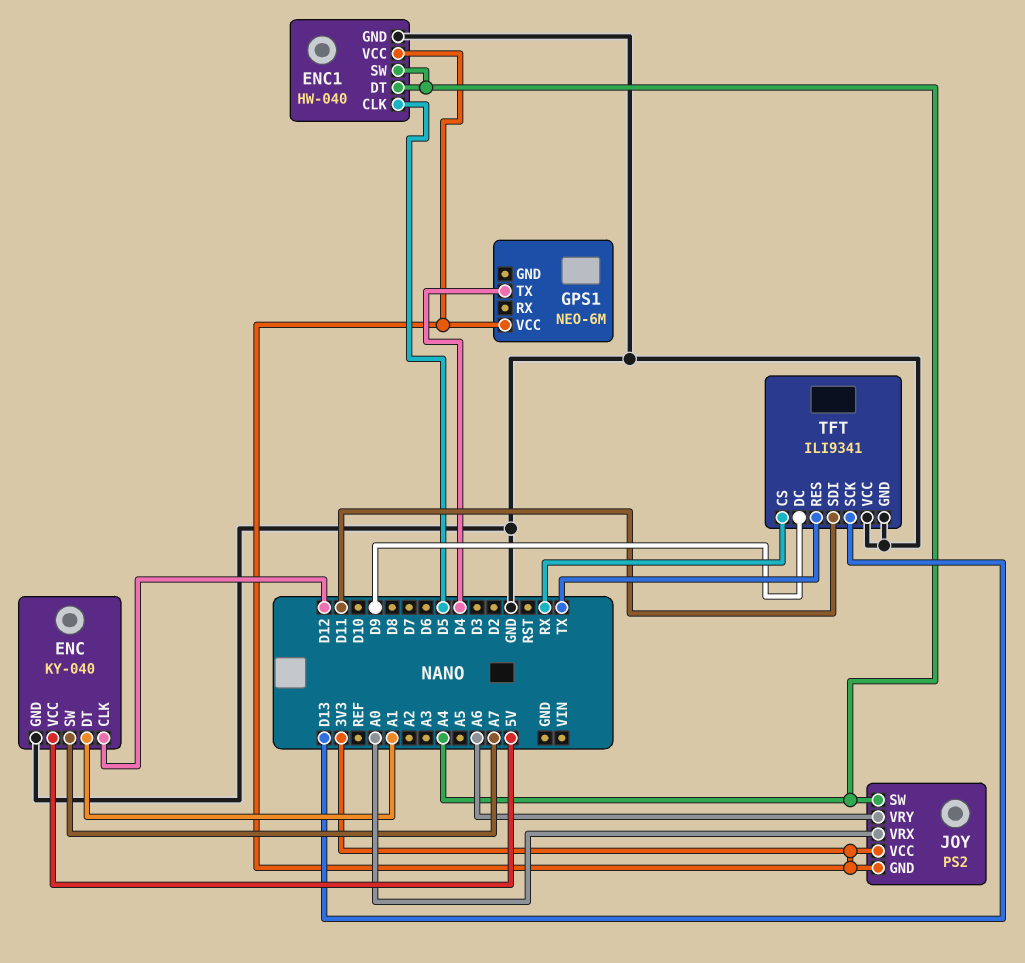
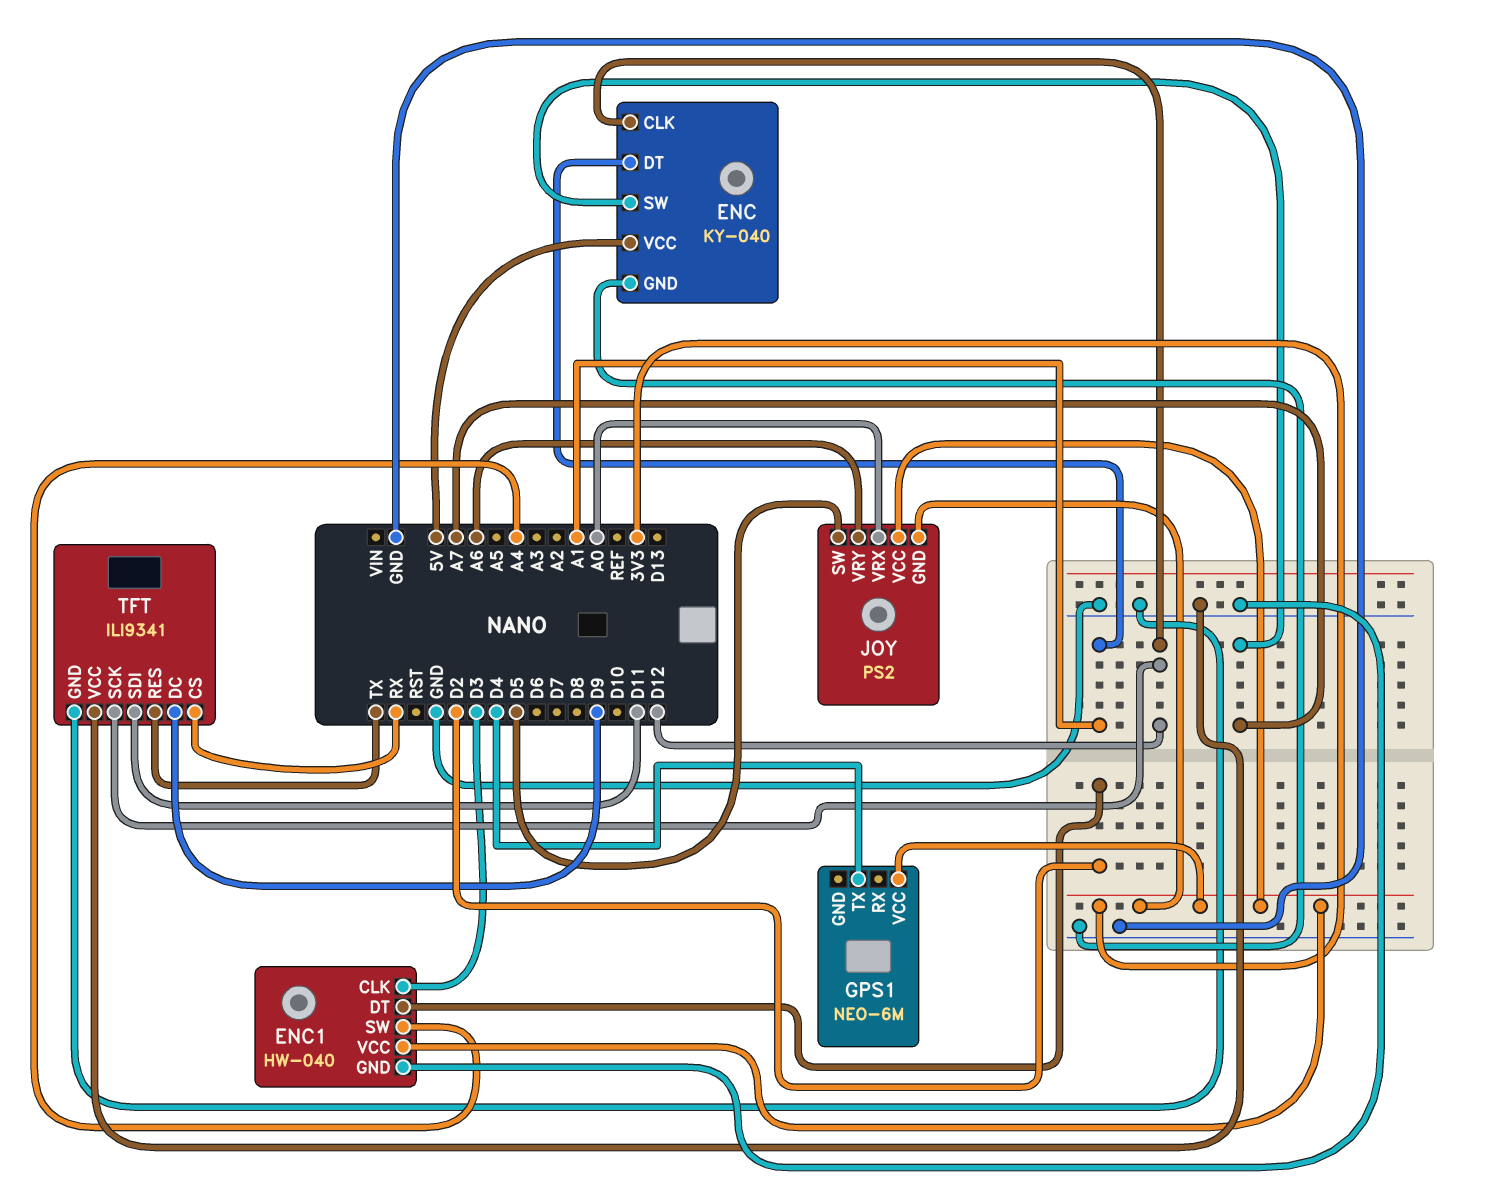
ENC1 pin CLK: D5 -> D3
ENC1 pin DT: A4 -> D2
JOY pin SW: A4 -> D5
TFT pin SCK: D13 -> D12

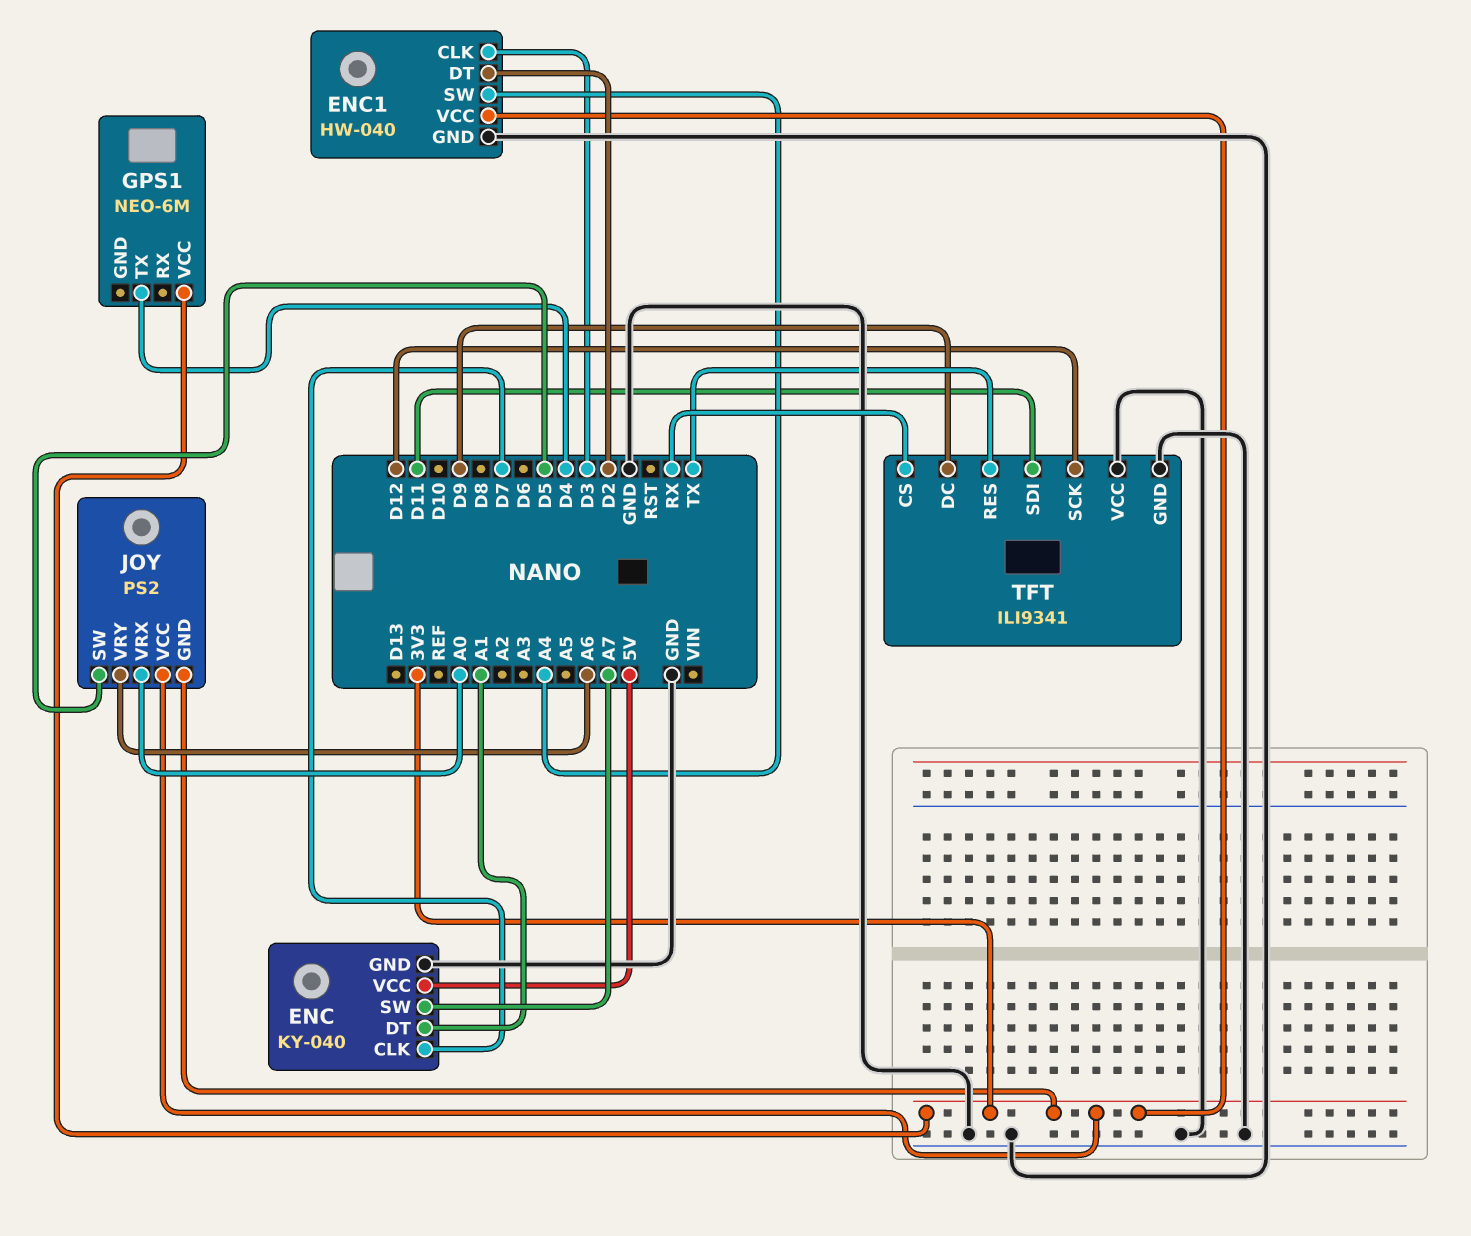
ENC pin CLK: D12 -> D7

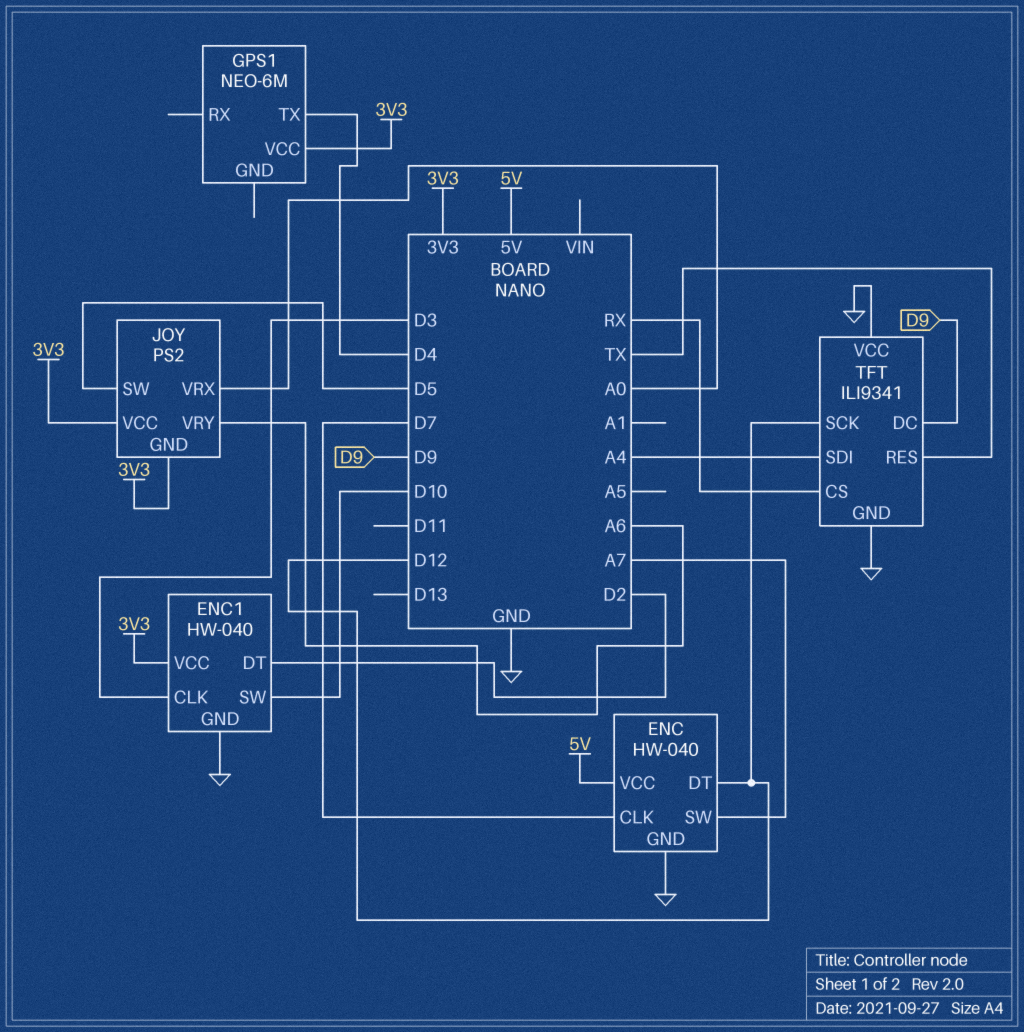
ENC: KY-040 -> HW-040
ENC pin DT: A1 -> D12
ENC1 pin SW: A4 -> D10
TFT pin SDI: D11 -> A4

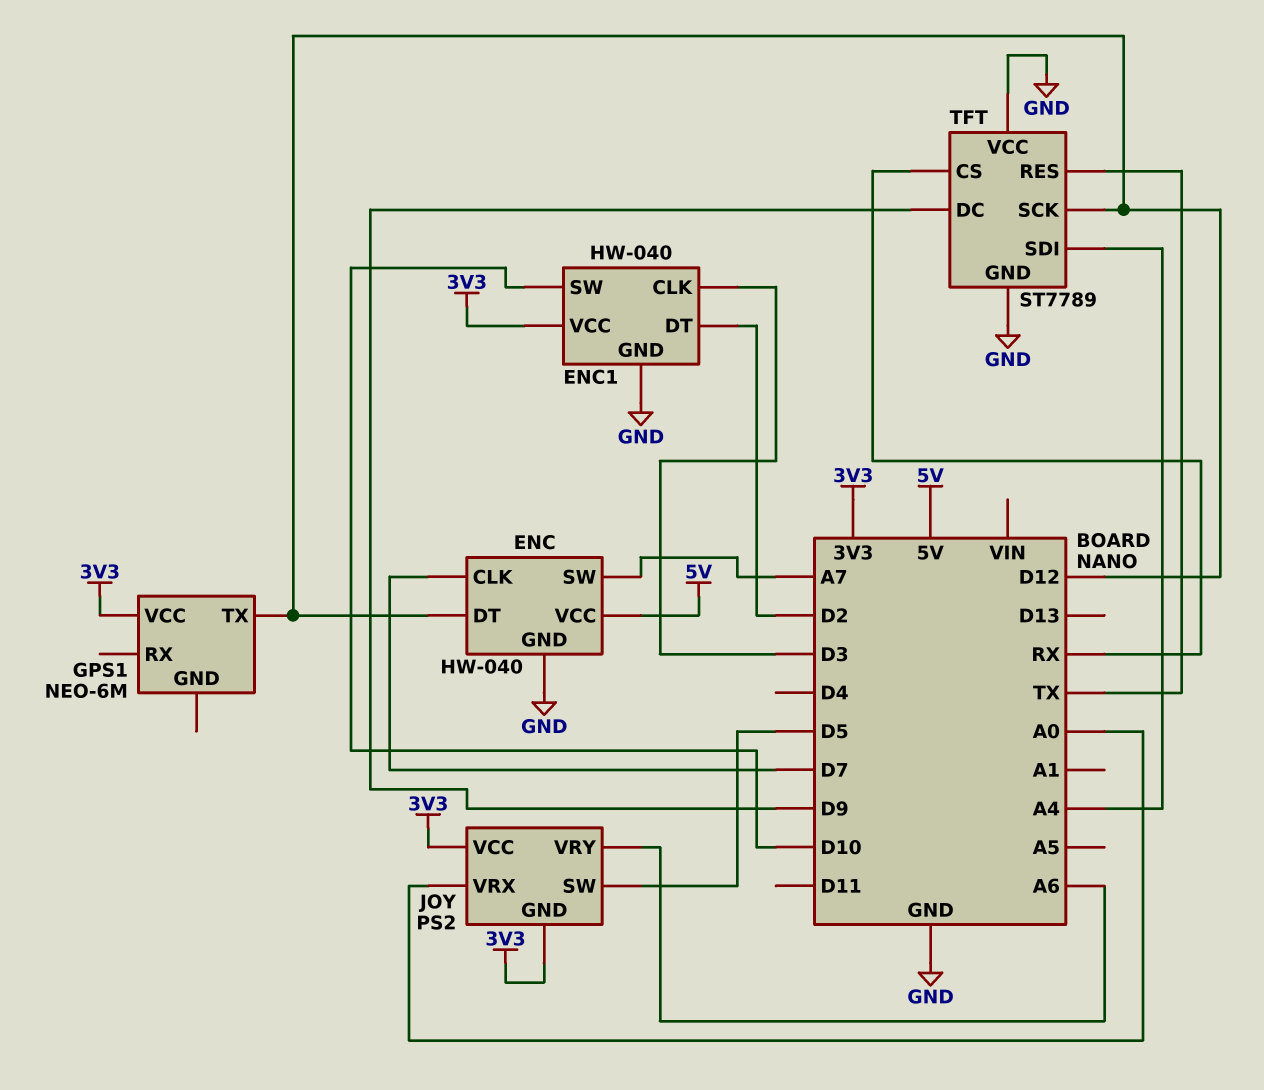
GPS1 pin TX: D4 -> D12
TFT: ILI9341 -> ST7789

